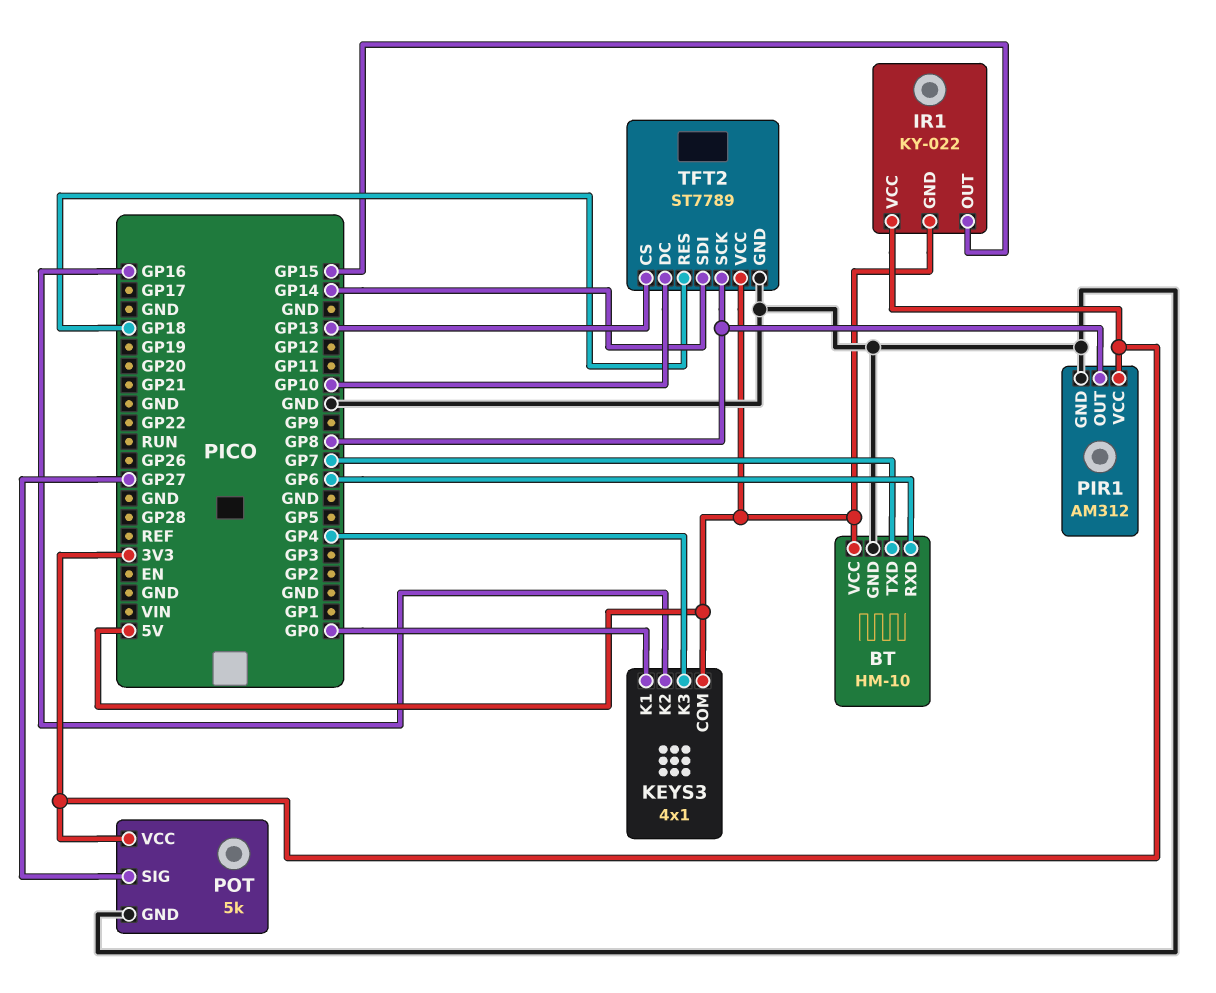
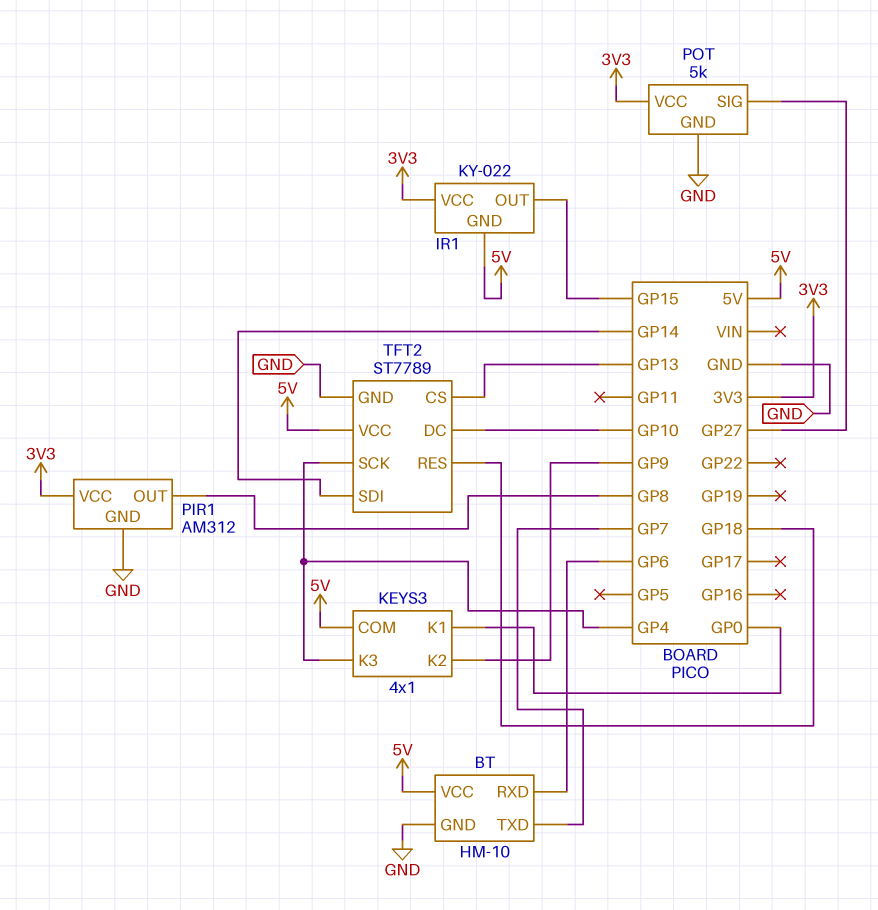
KEYS3 pin K2: GP16 -> GP9
TFT2 pin SCK: GP8 -> GP4

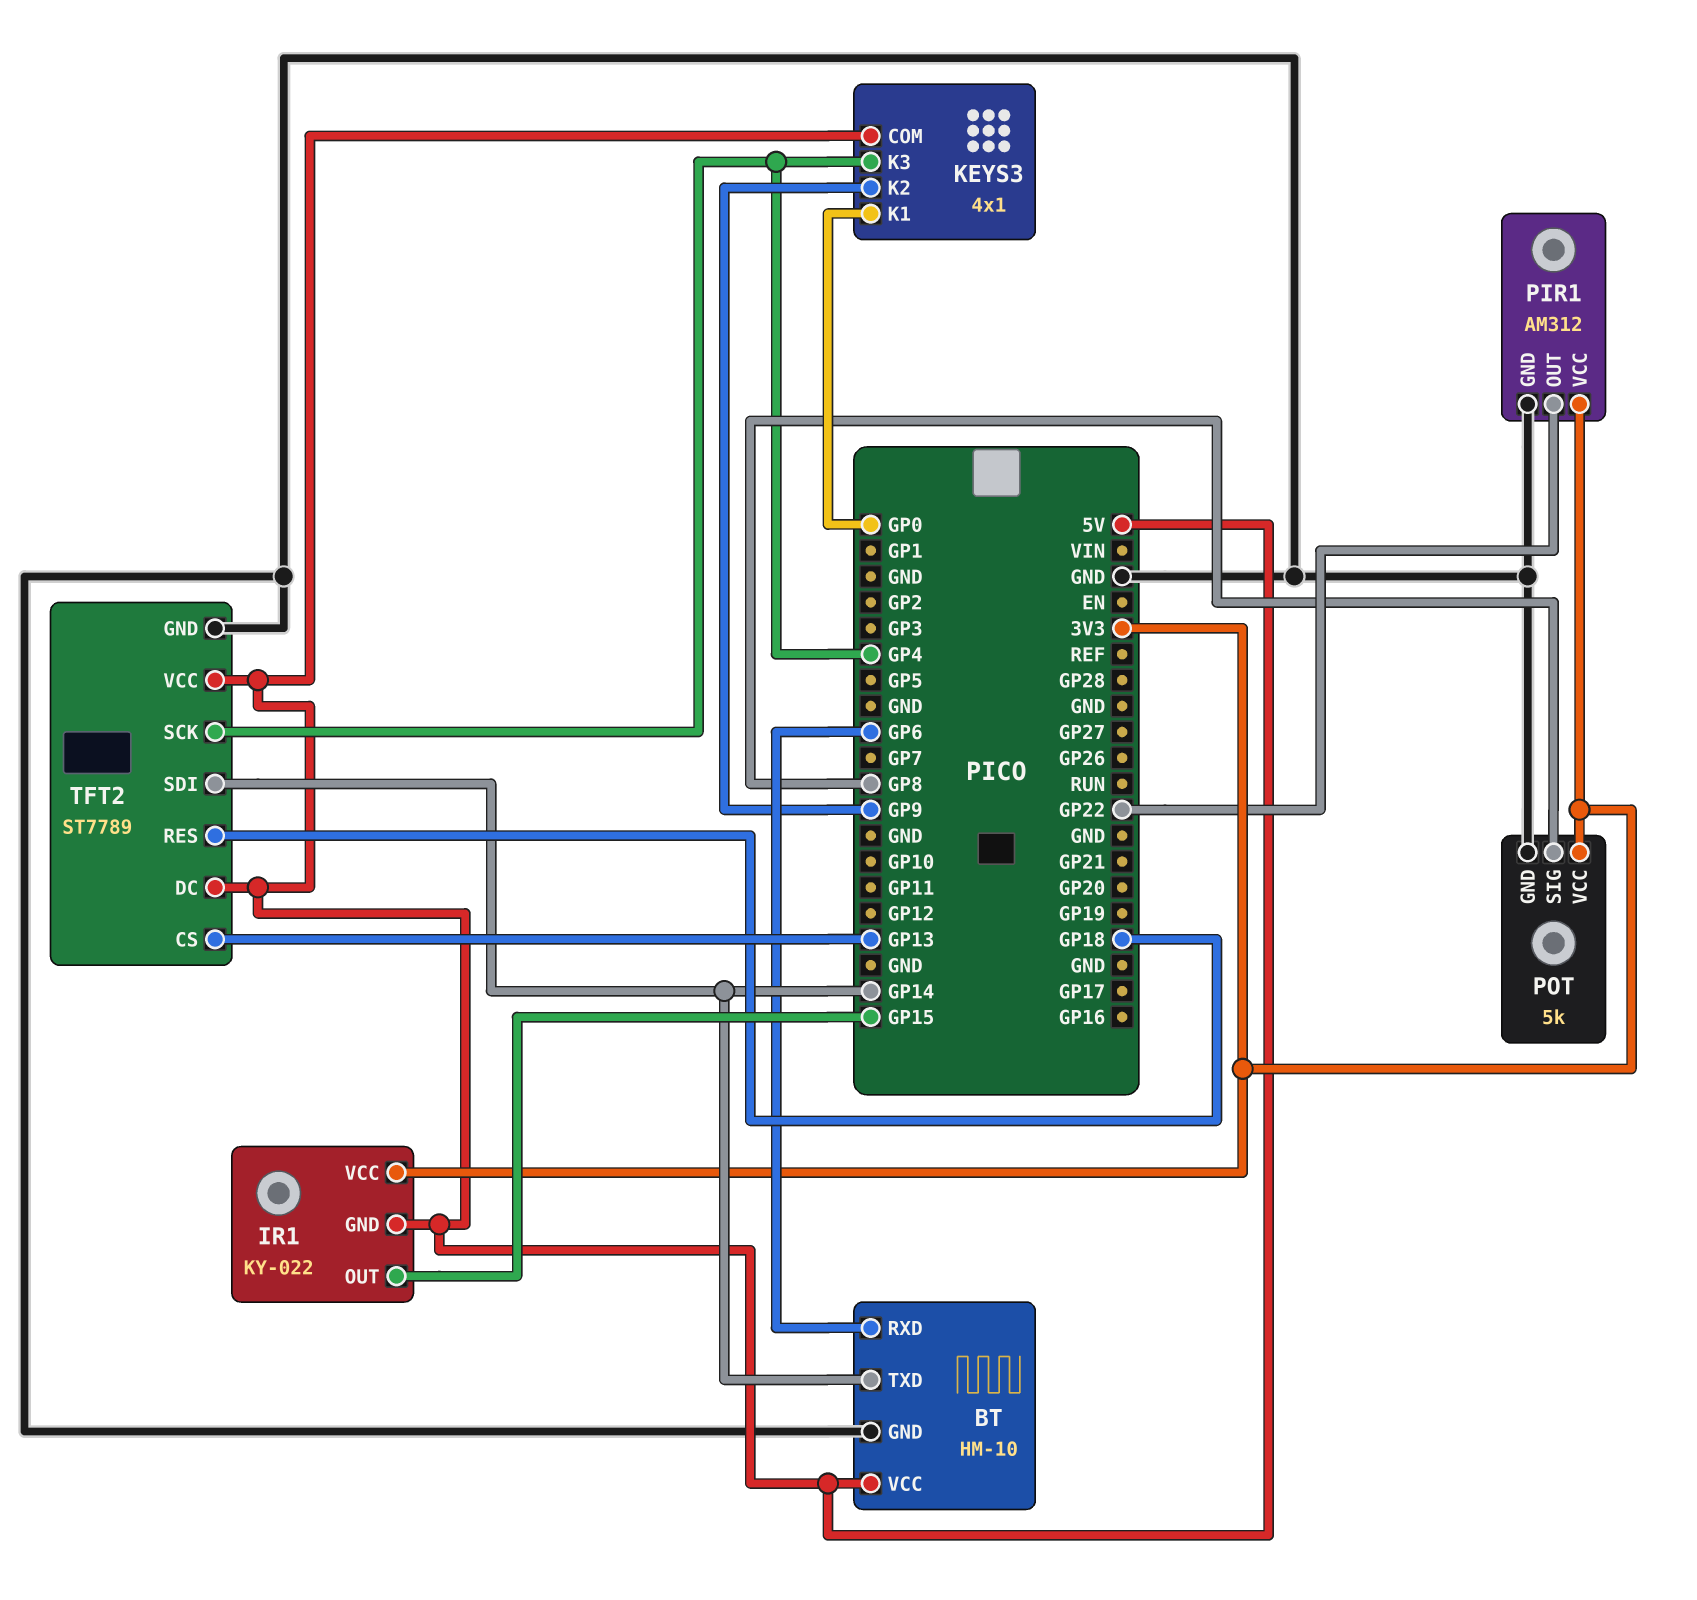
BT pin TXD: GP7 -> GP14
PIR1 pin OUT: GP8 -> GP22
POT pin SIG: GP27 -> GP8
TFT2 pin DC: GP10 -> 5V

